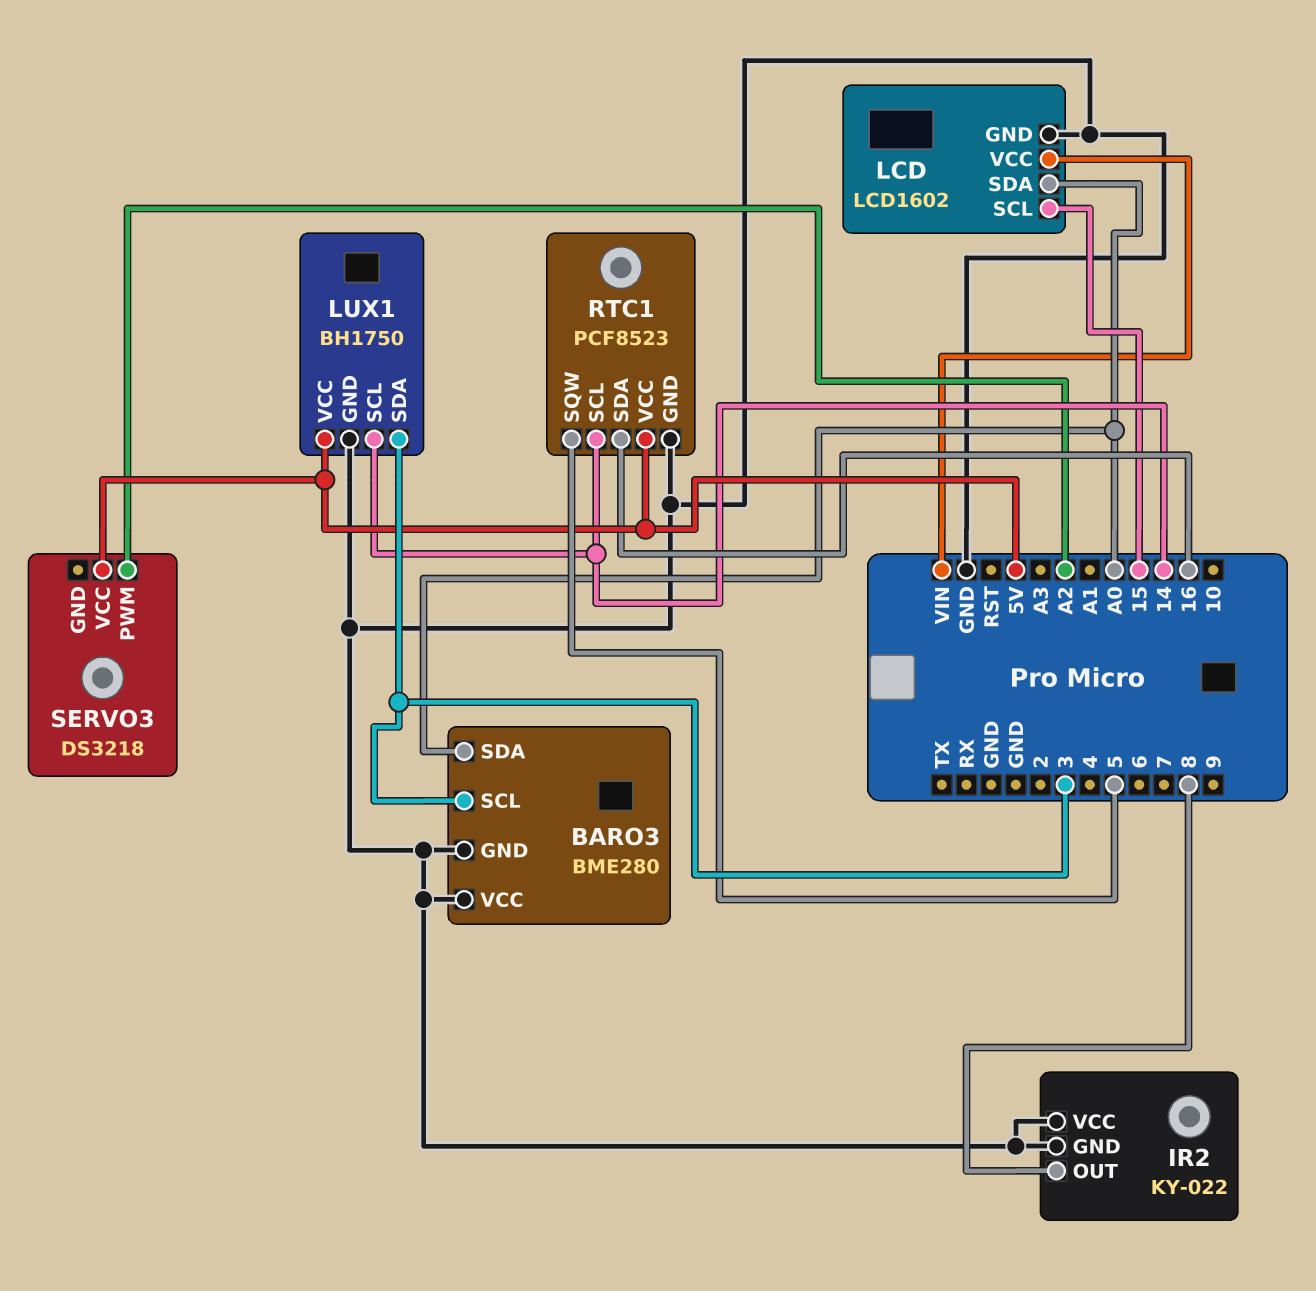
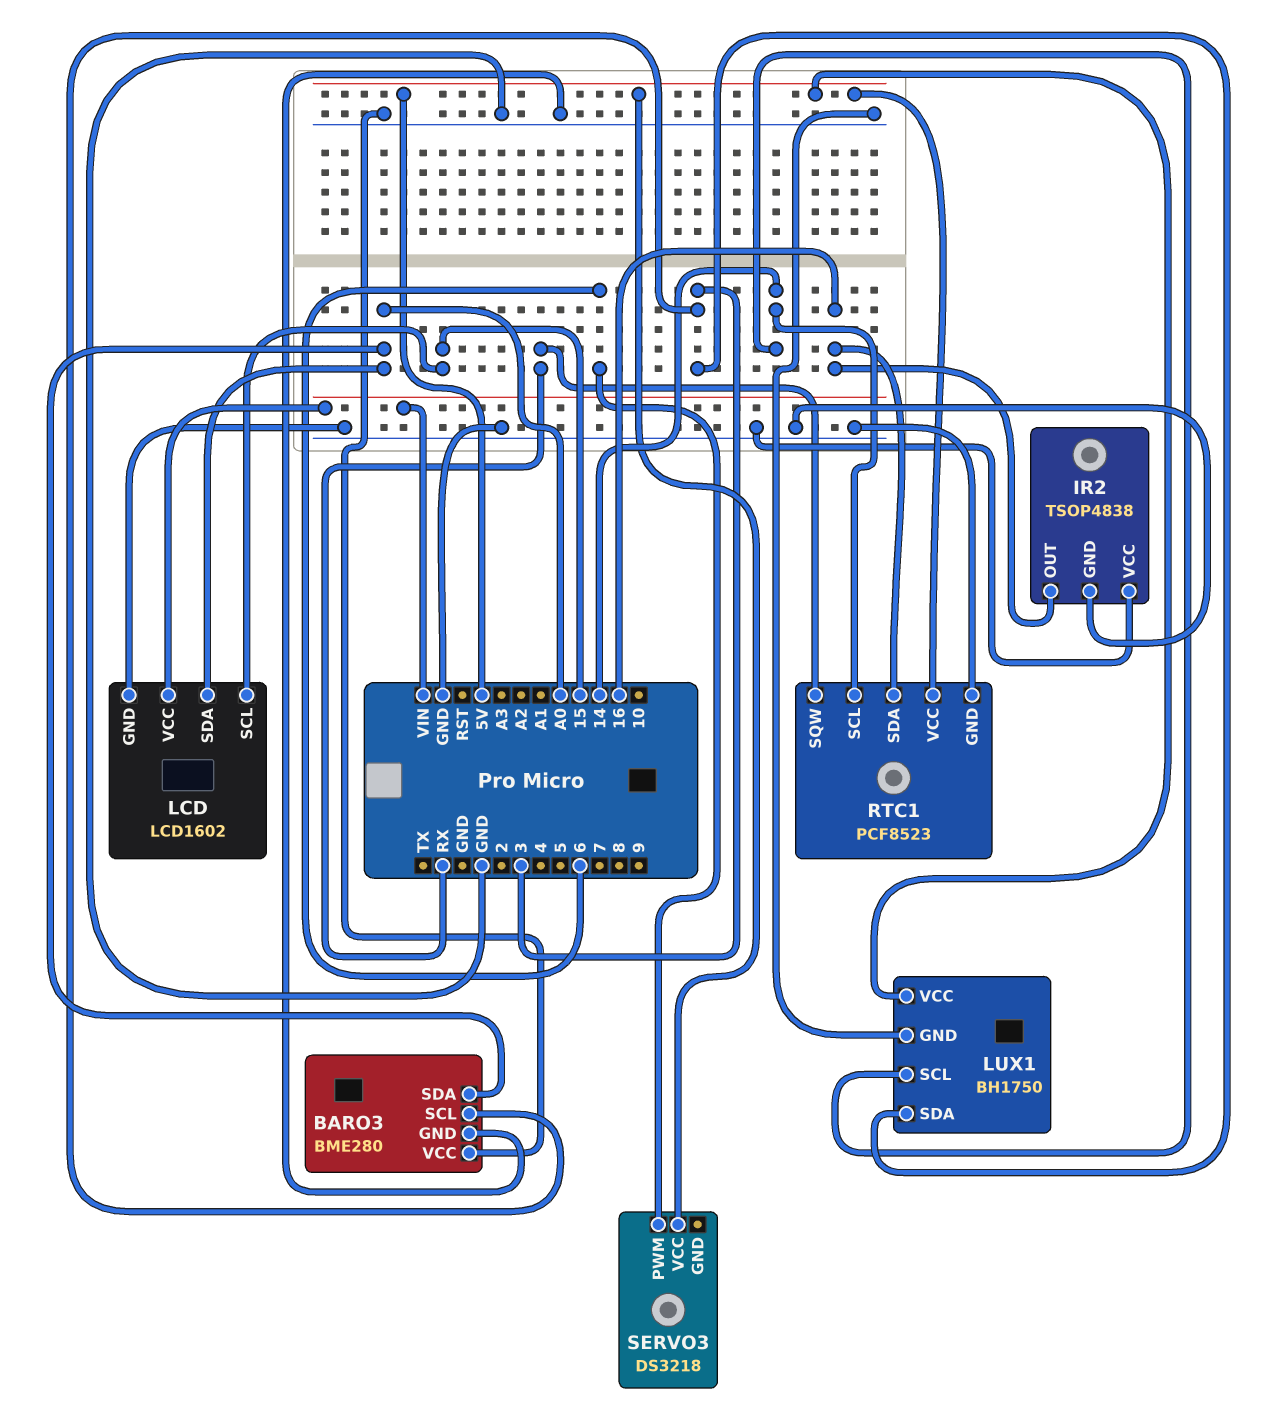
IR2: KY-022 -> TSOP4838
IR2 pin OUT: 8 -> 16
RTC1 pin SQW: 5 -> RX
SERVO3 pin PWM: A2 -> 6

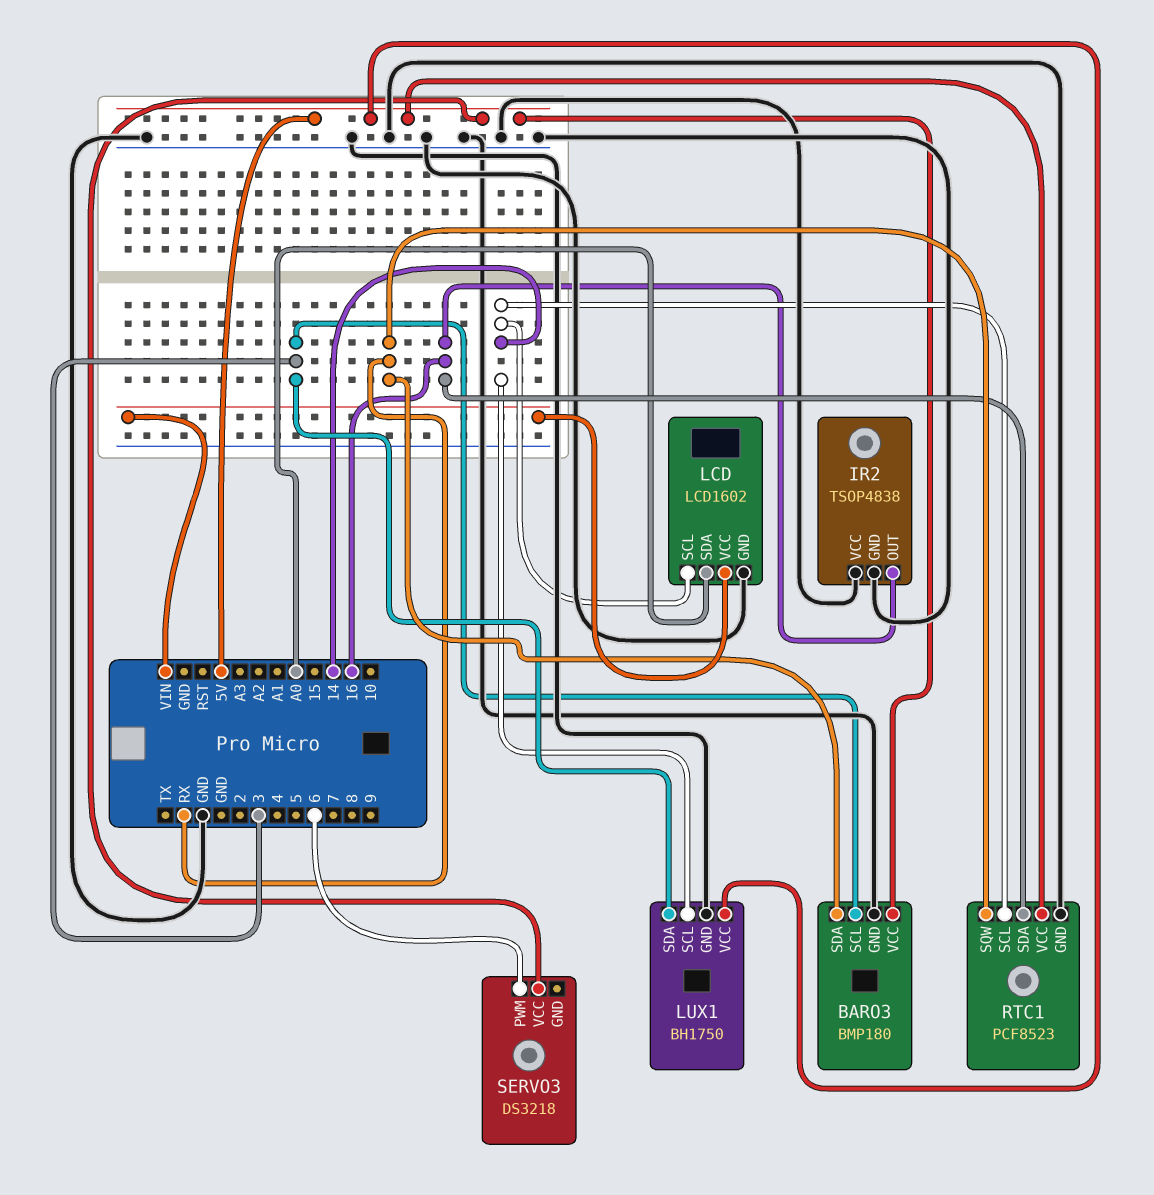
BARO3: BME280 -> BMP180
BARO3 pin SDA: A0 -> RX
BARO3 pin VCC: GND -> 5V
LCD pin SCL: 15 -> 14

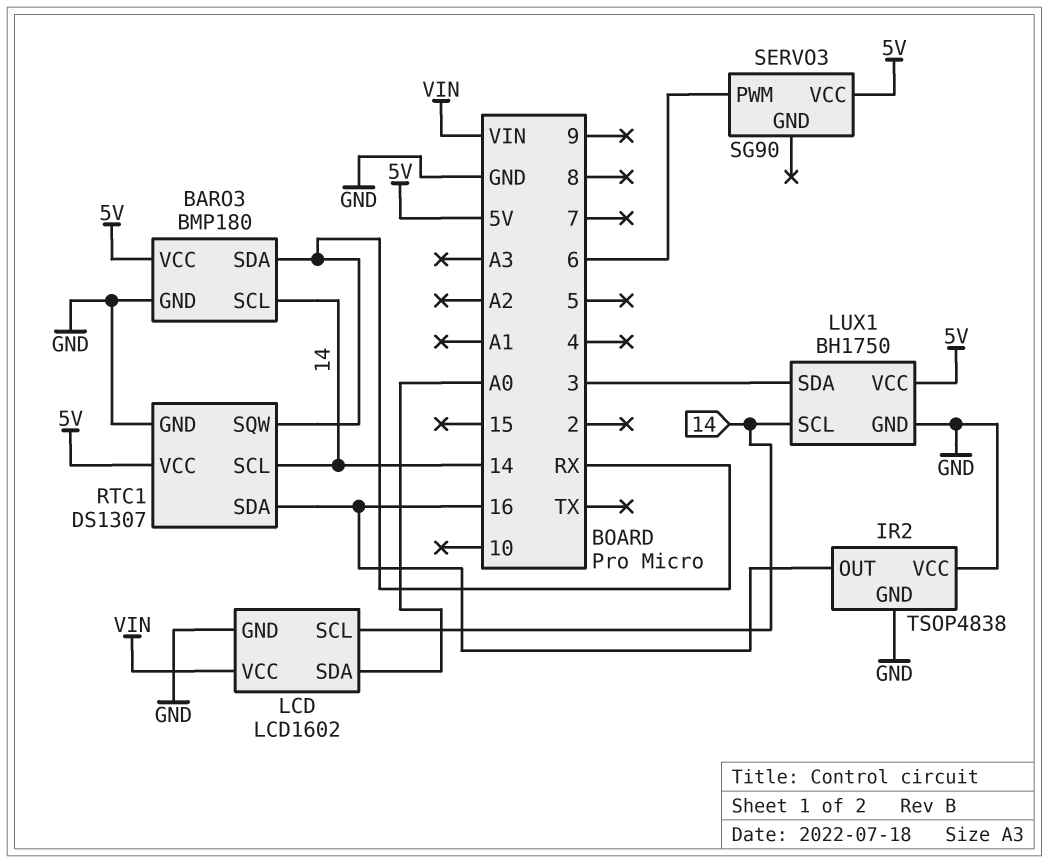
BARO3 pin SCL: 3 -> 14
RTC1: PCF8523 -> DS1307
SERVO3: DS3218 -> SG90

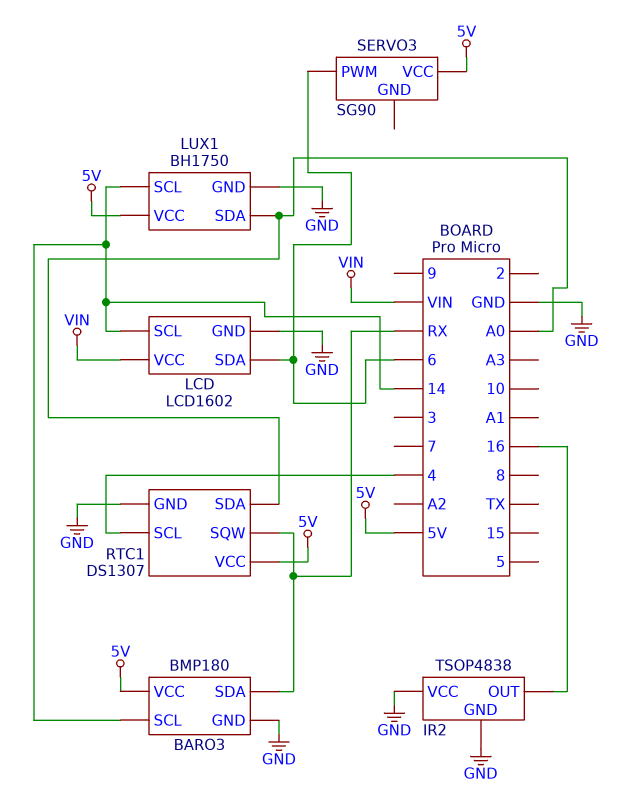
LCD pin SDA: A0 -> 6
LUX1 pin SDA: 3 -> A0
RTC1 pin SCL: 14 -> 4
RTC1 pin SDA: 16 -> A0

